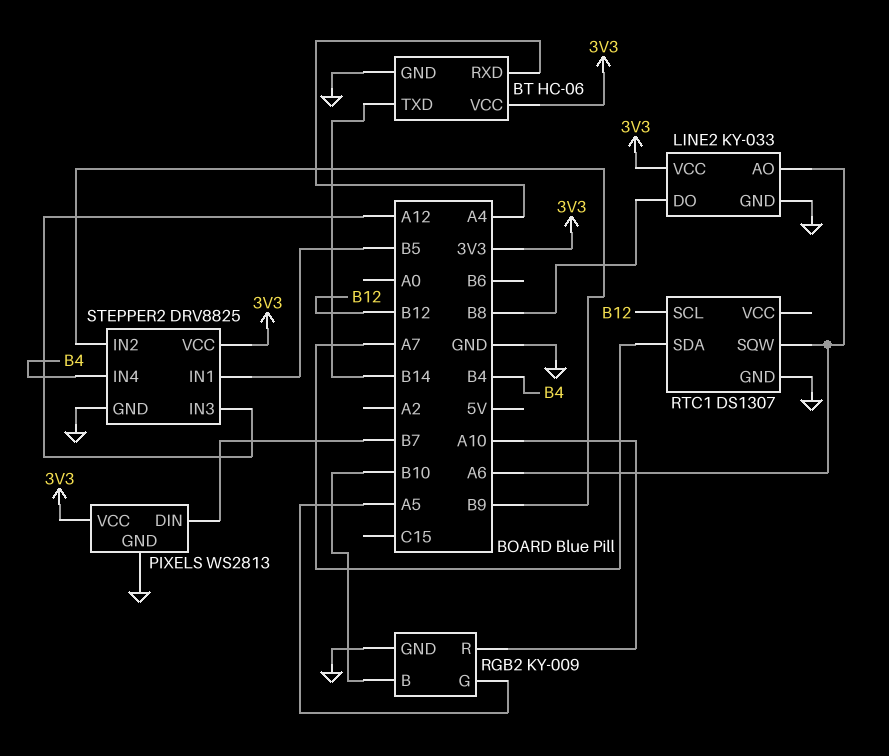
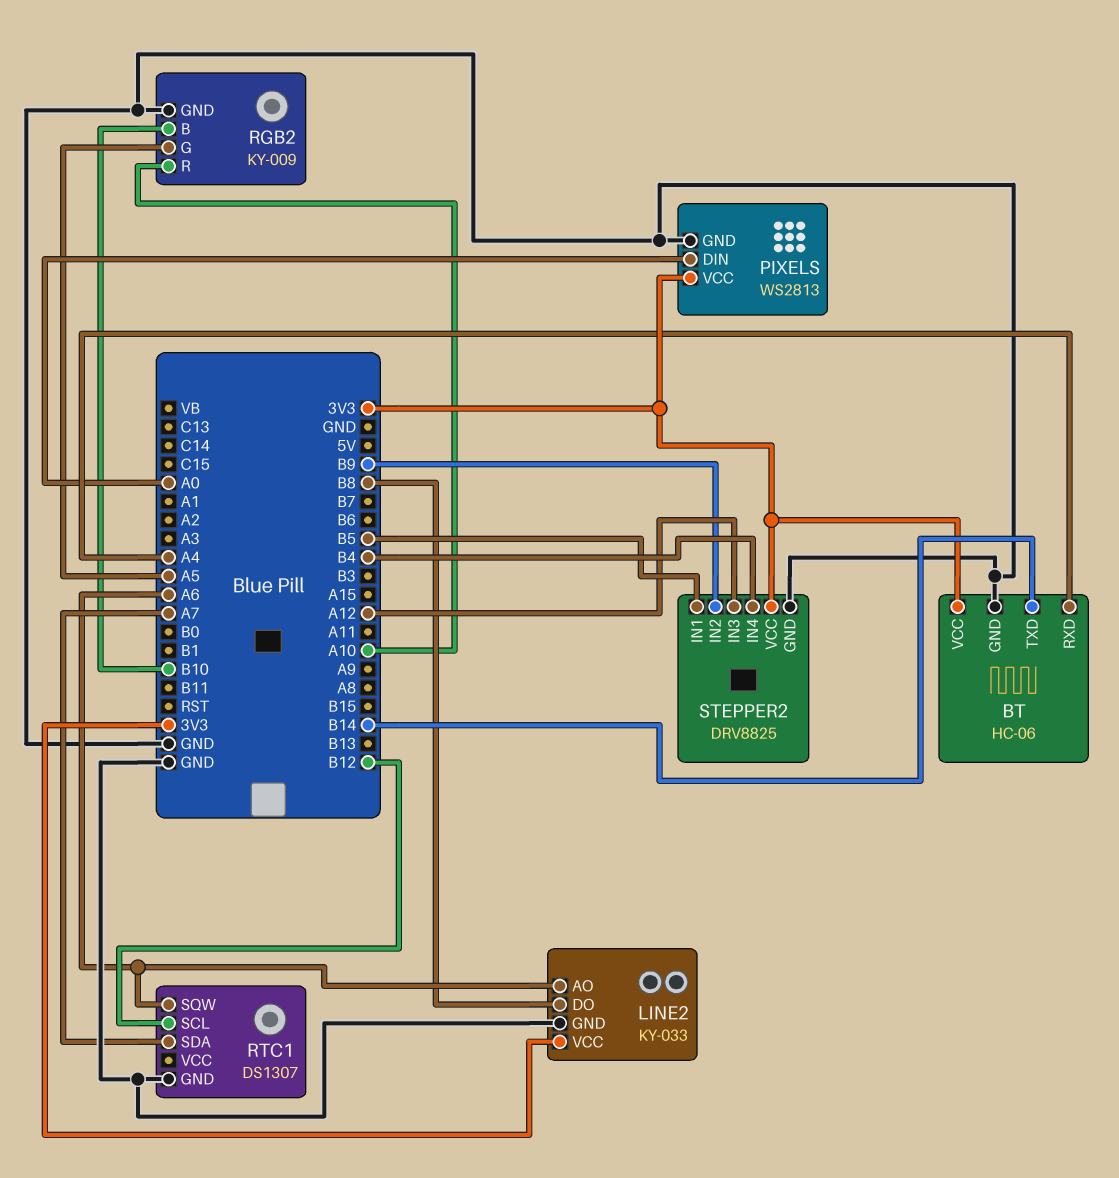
PIXELS pin DIN: B7 -> A0

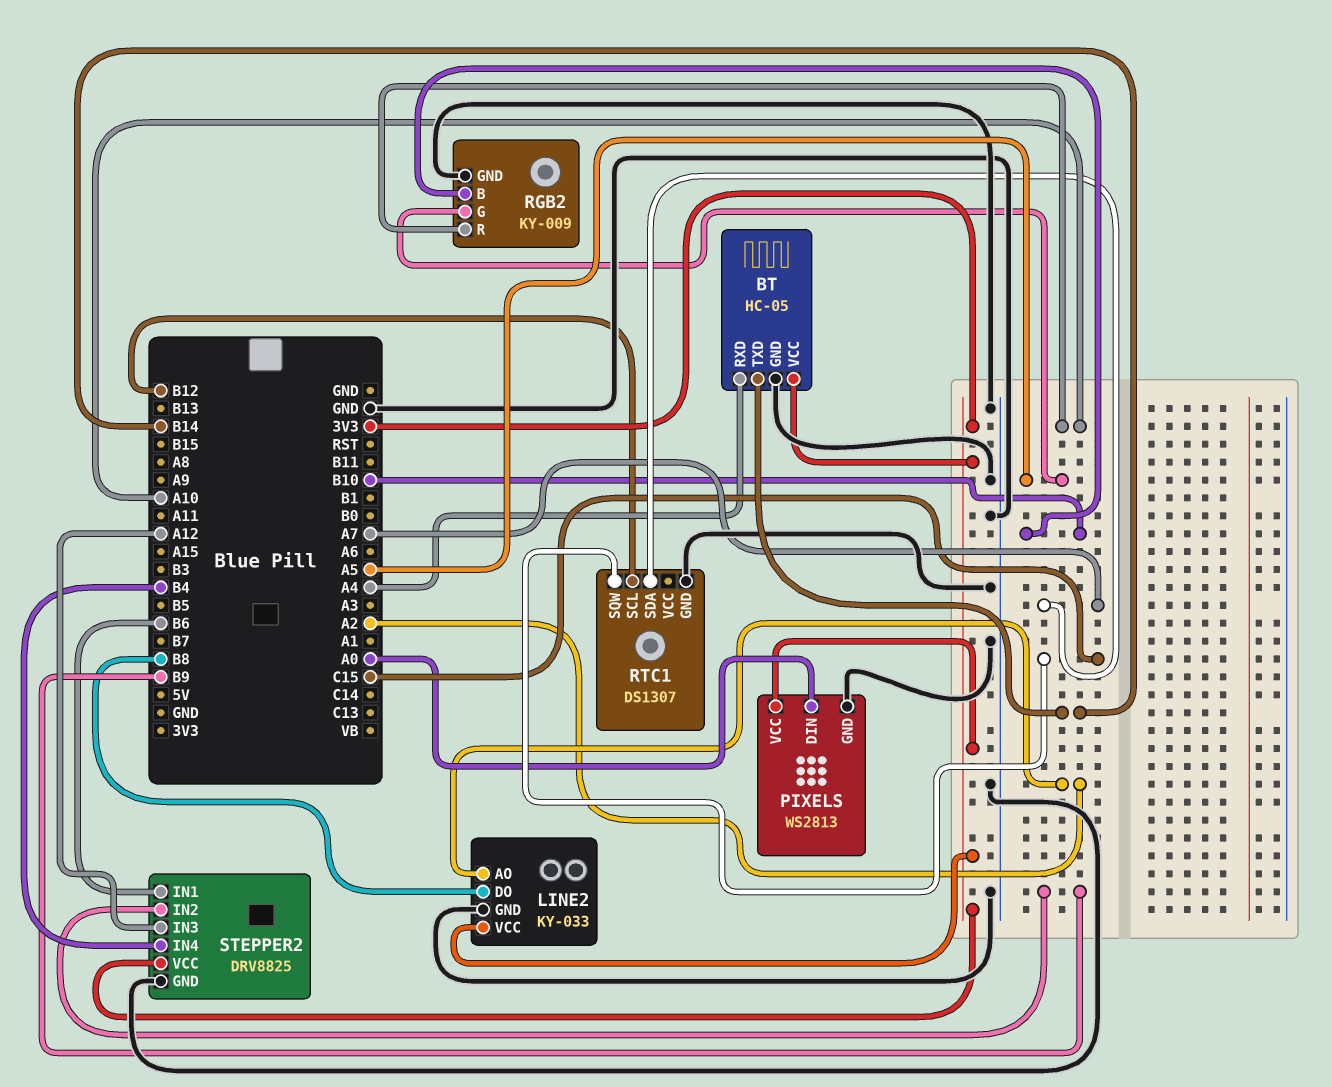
BT: HC-06 -> HC-05
LINE2 pin AO: A6 -> A2
RTC1 pin SQW: A6 -> C15
STEPPER2 pin IN1: B5 -> B6

